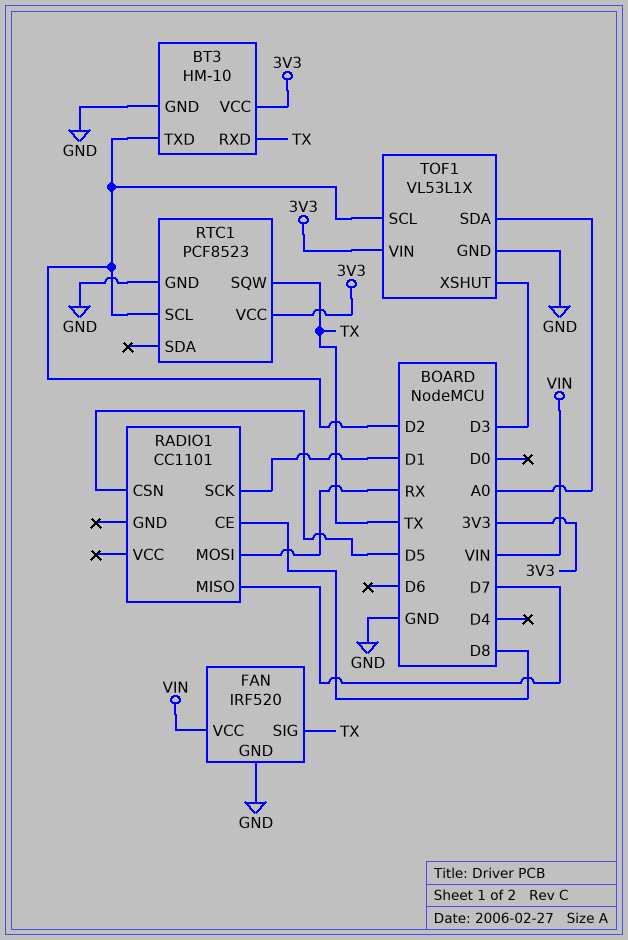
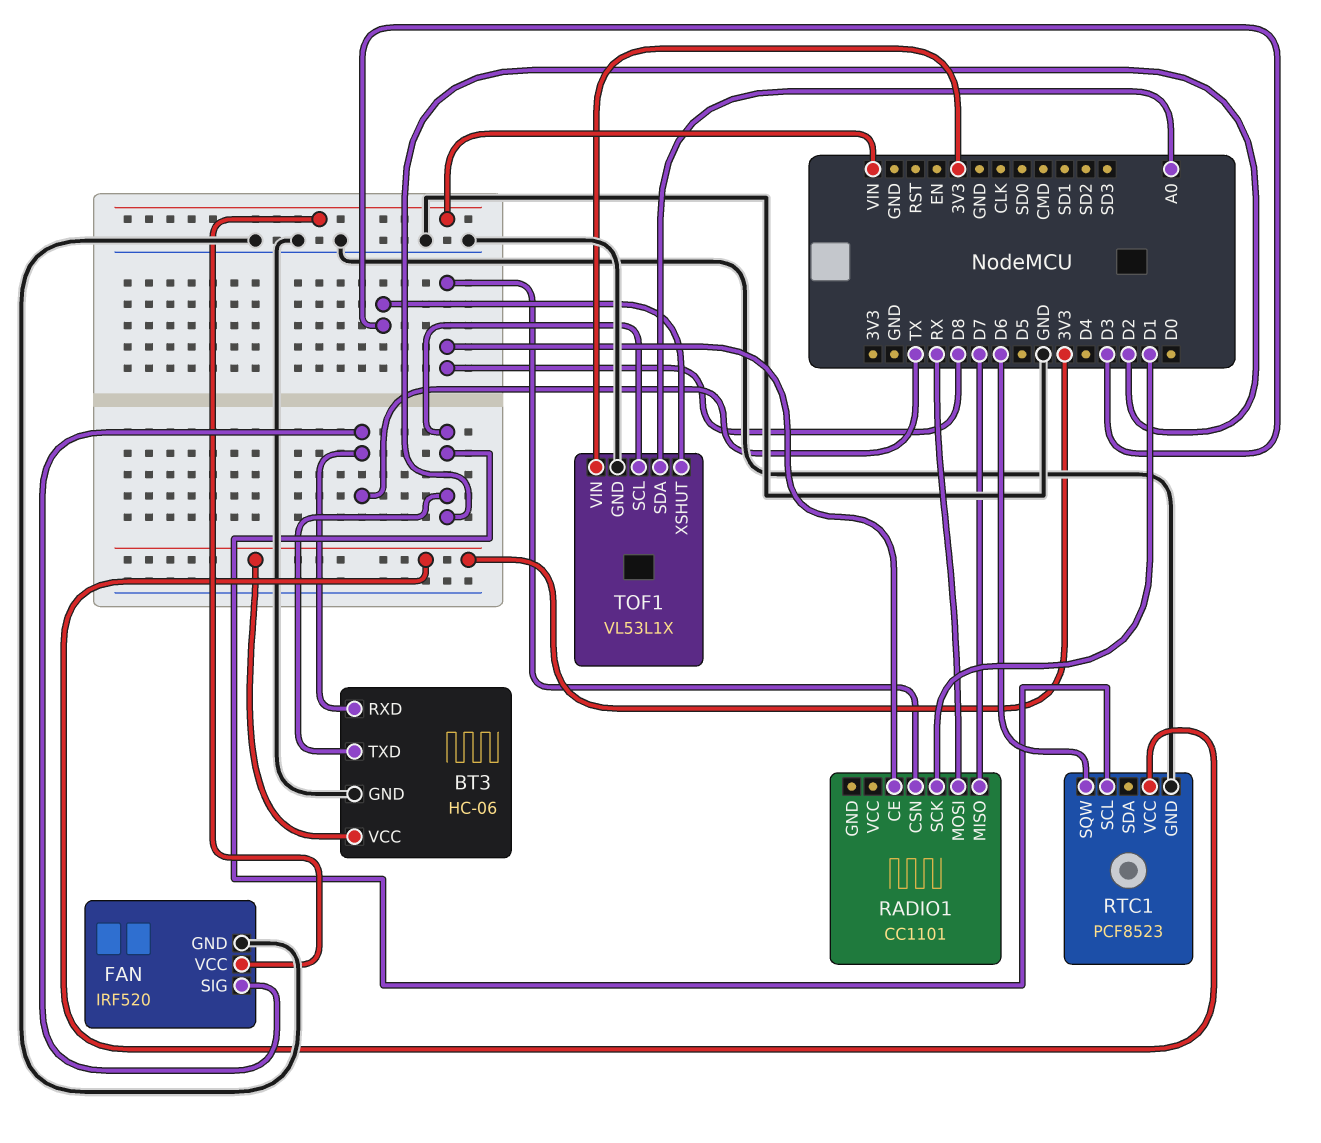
BT3: HM-10 -> HC-06
RADIO1 pin CSN: D5 -> D8
RTC1 pin SQW: TX -> D6

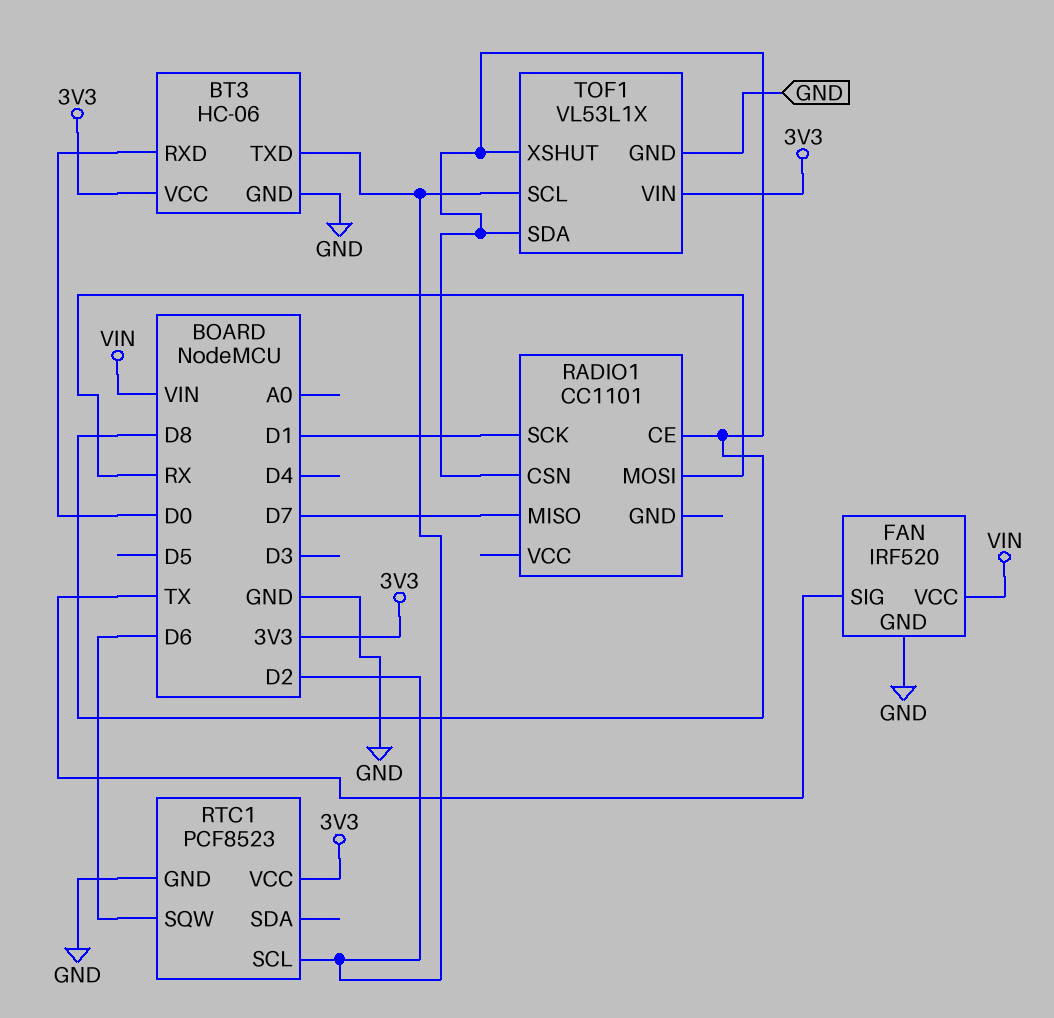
BT3 pin RXD: TX -> D0
TOF1 pin SDA: A0 -> D8
TOF1 pin XSHUT: D3 -> D8

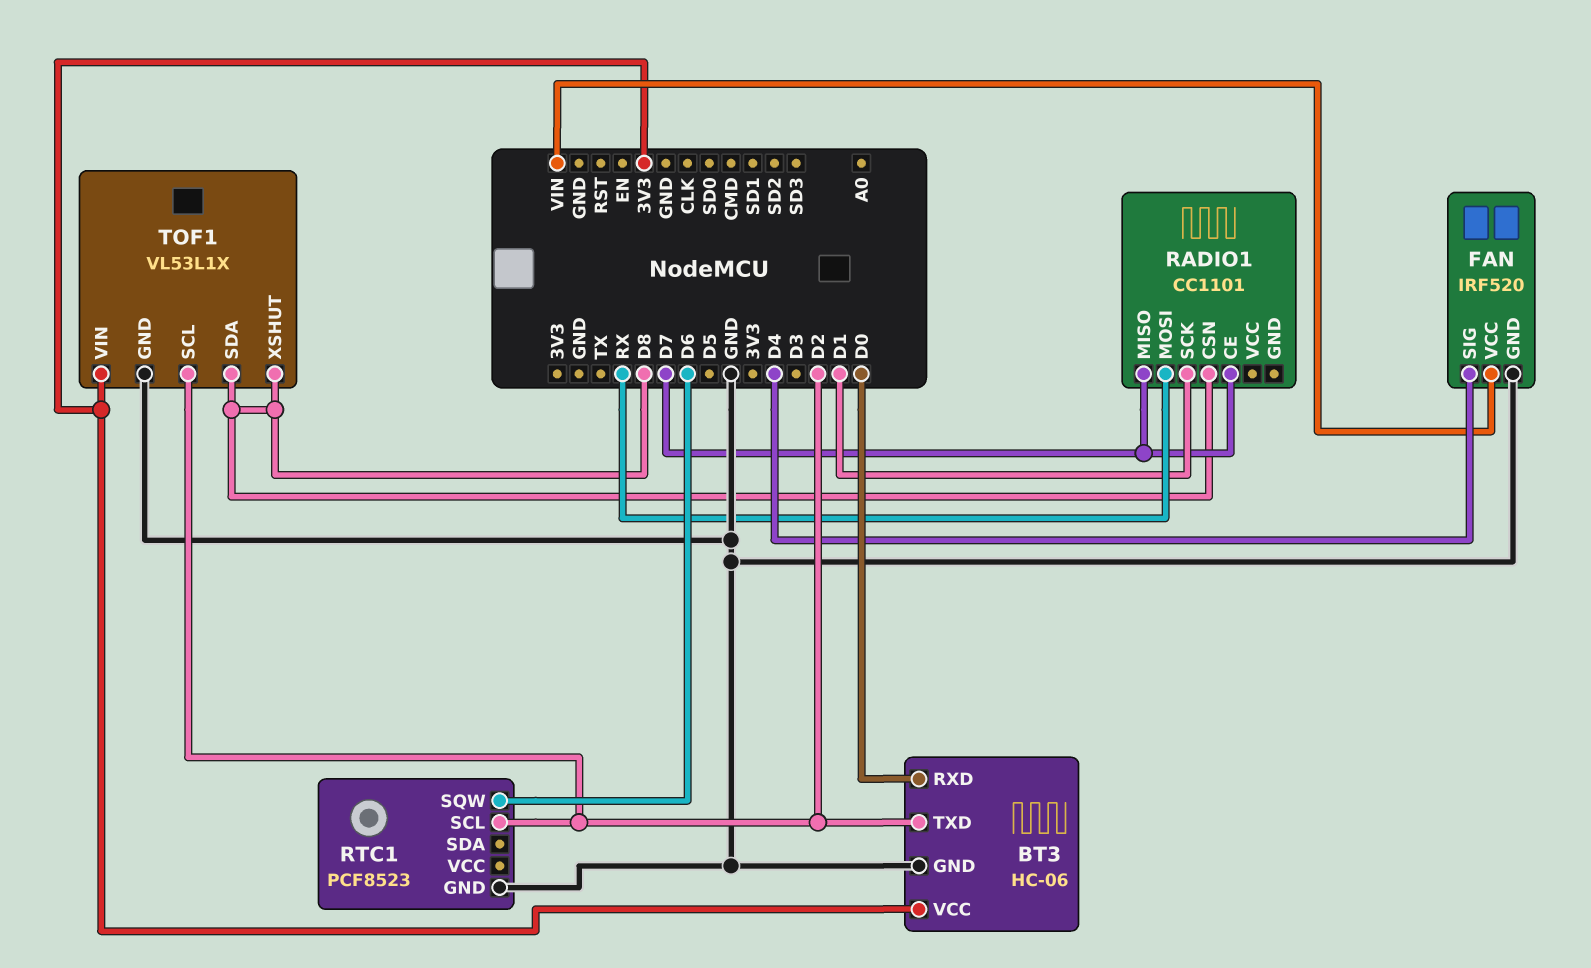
FAN pin SIG: TX -> D4
RADIO1 pin CE: D8 -> D7
RTC1 pin VCC: 3V3 -> none

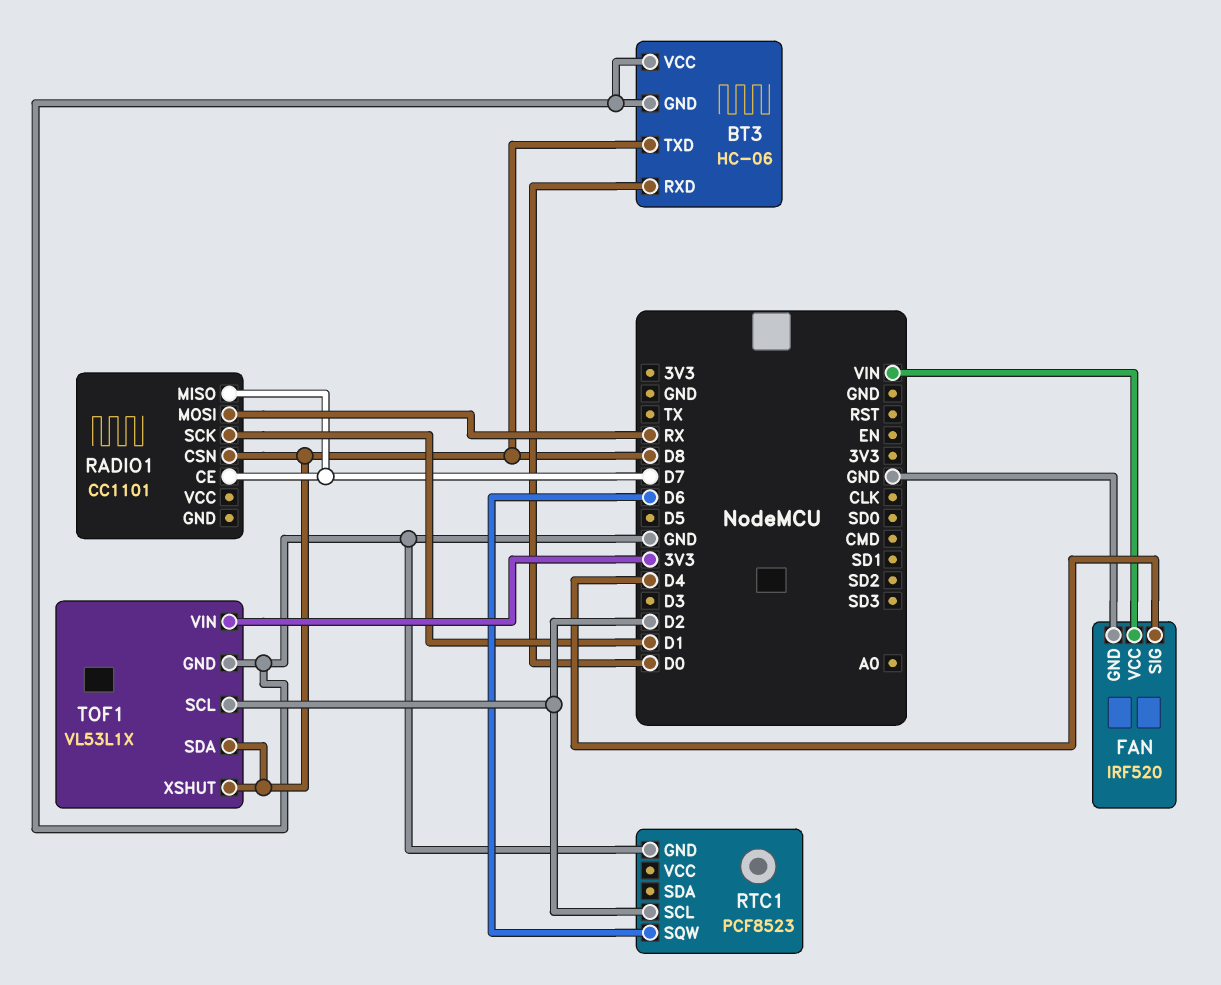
BT3 pin TXD: D2 -> D8
BT3 pin VCC: 3V3 -> GND

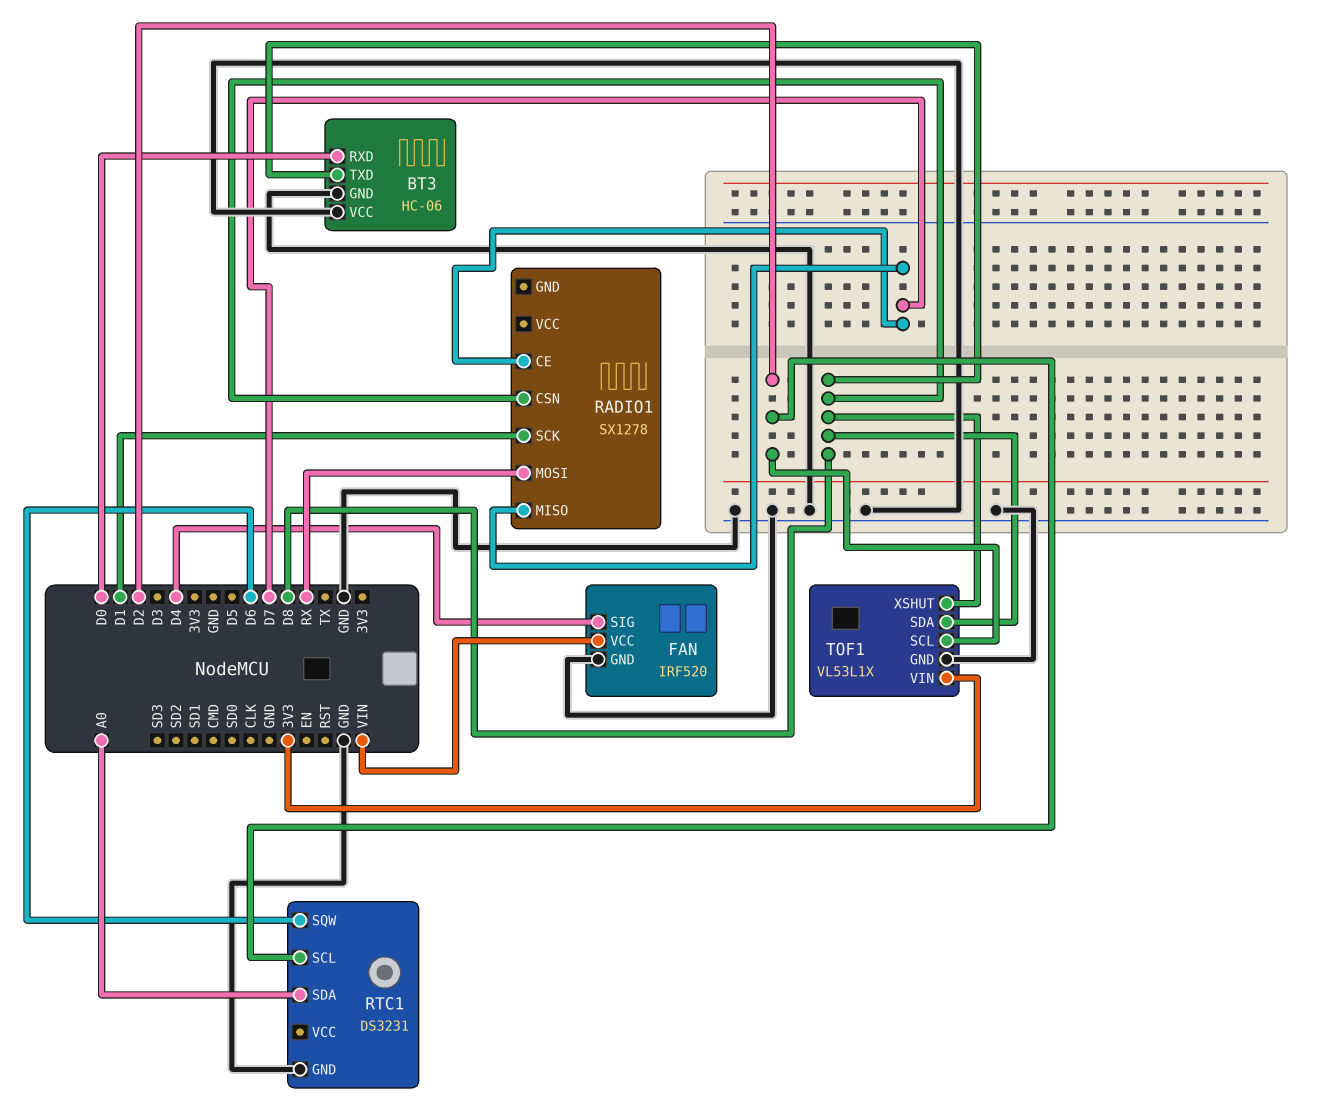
RADIO1: CC1101 -> SX1278
RTC1: PCF8523 -> DS3231
RTC1 pin SDA: none -> A0

